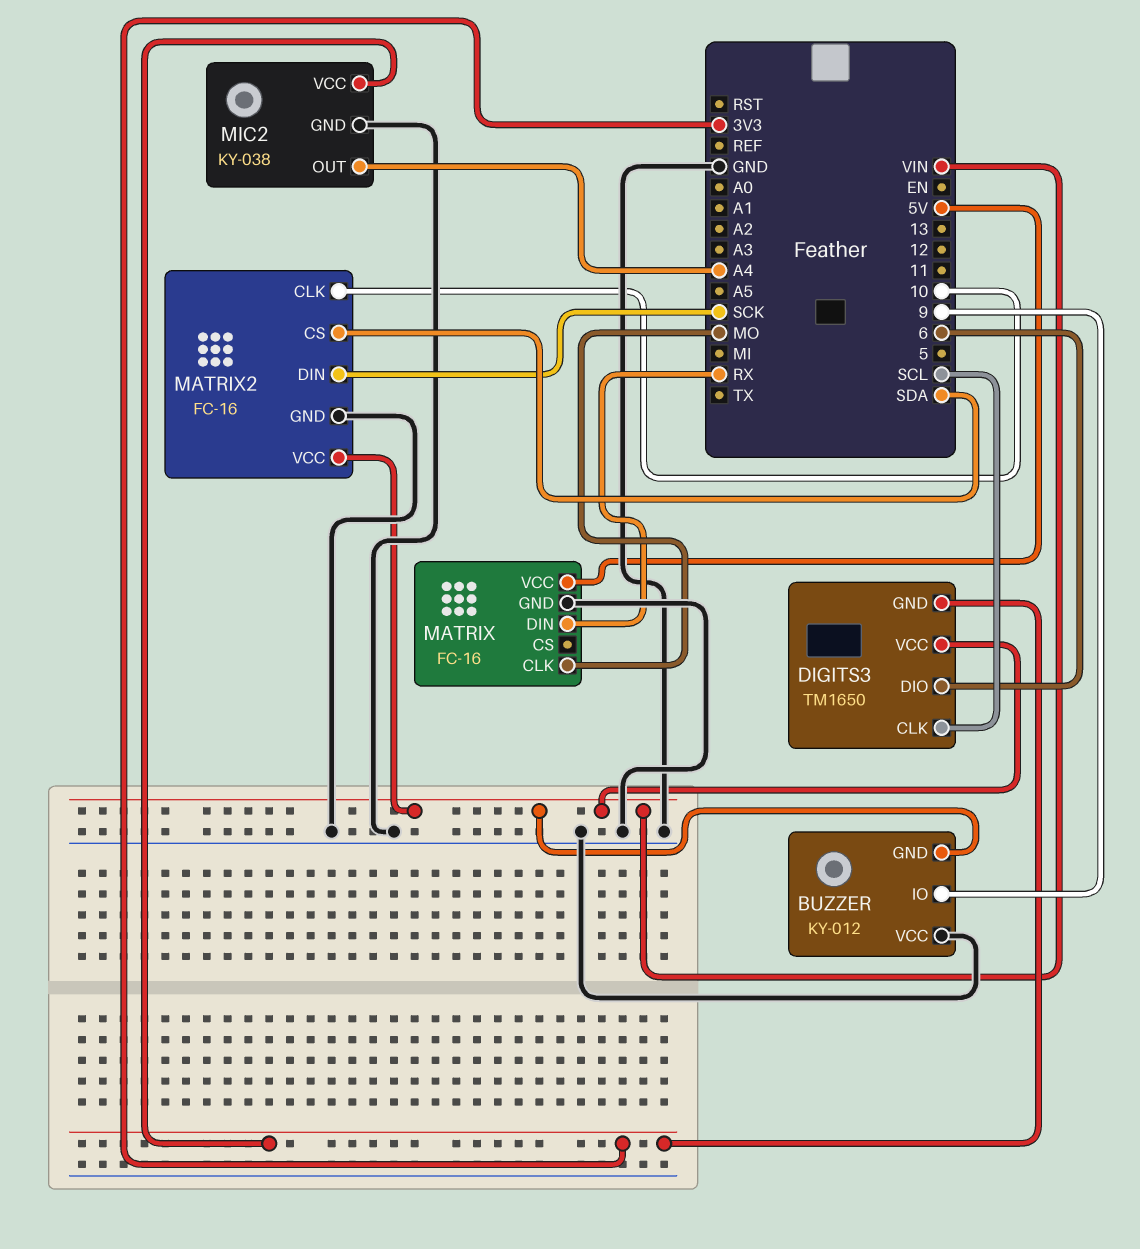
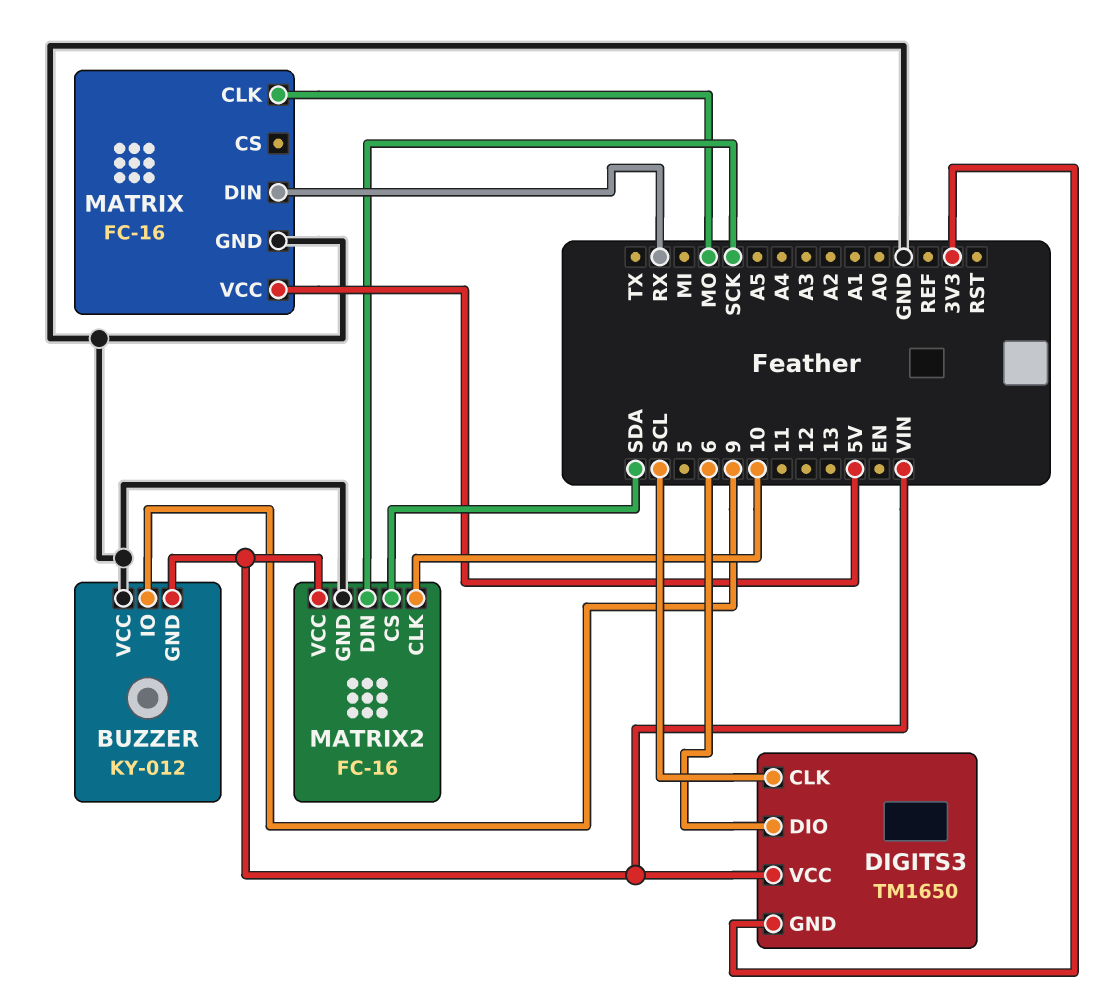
MIC2: KY-038 -> none
MIC2 pin GND: GND -> none
MIC2 pin OUT: A4 -> none
MIC2 pin VCC: 3V3 -> none

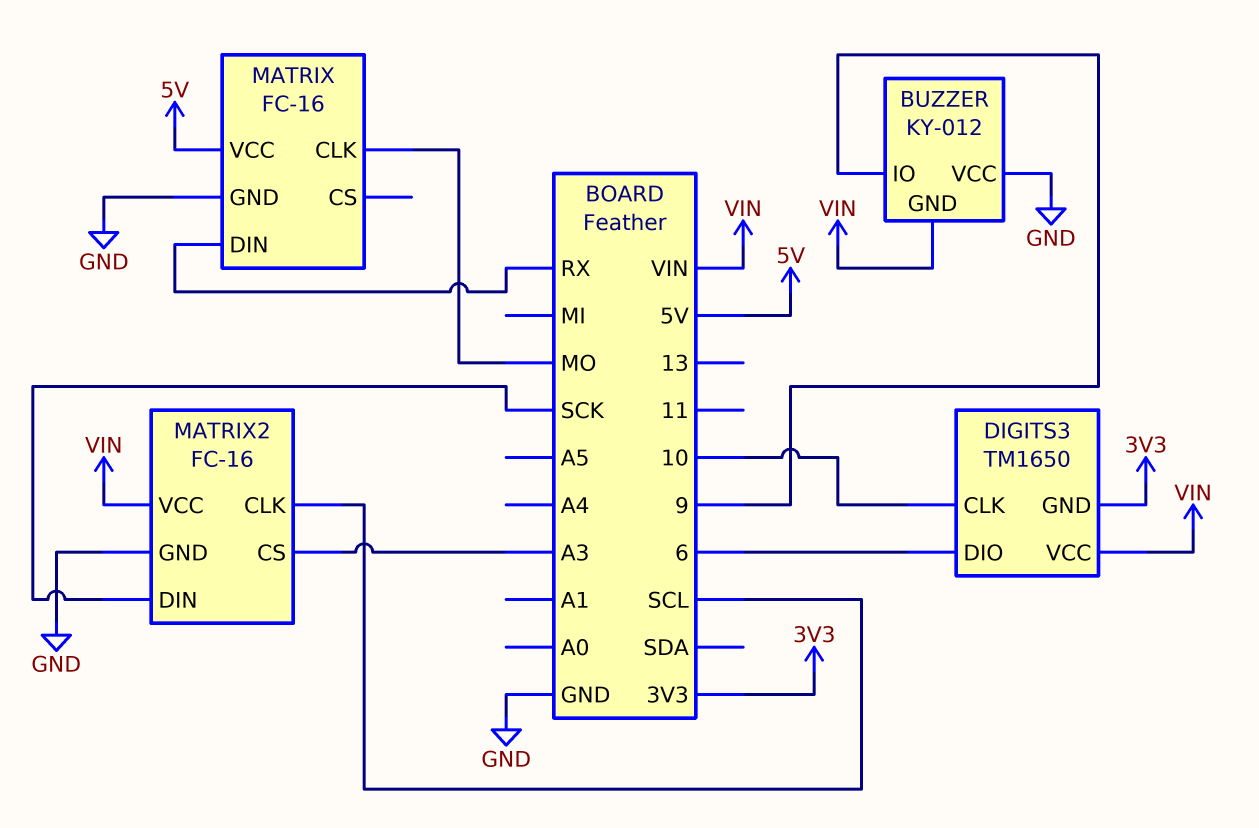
DIGITS3 pin CLK: SCL -> 10
MATRIX2 pin CLK: 10 -> SCL
MATRIX2 pin CS: SDA -> A3

